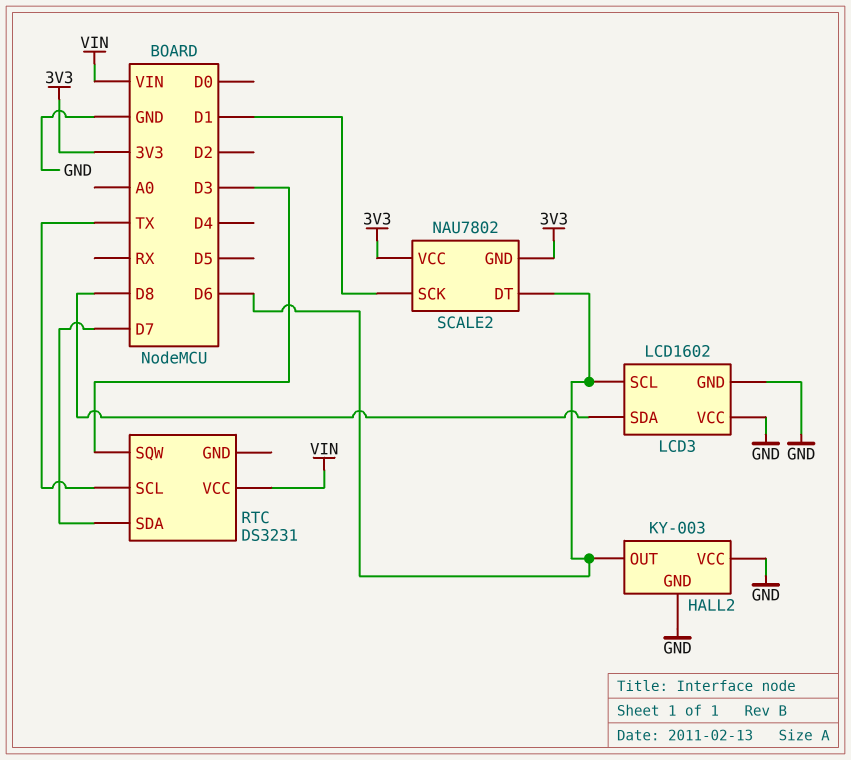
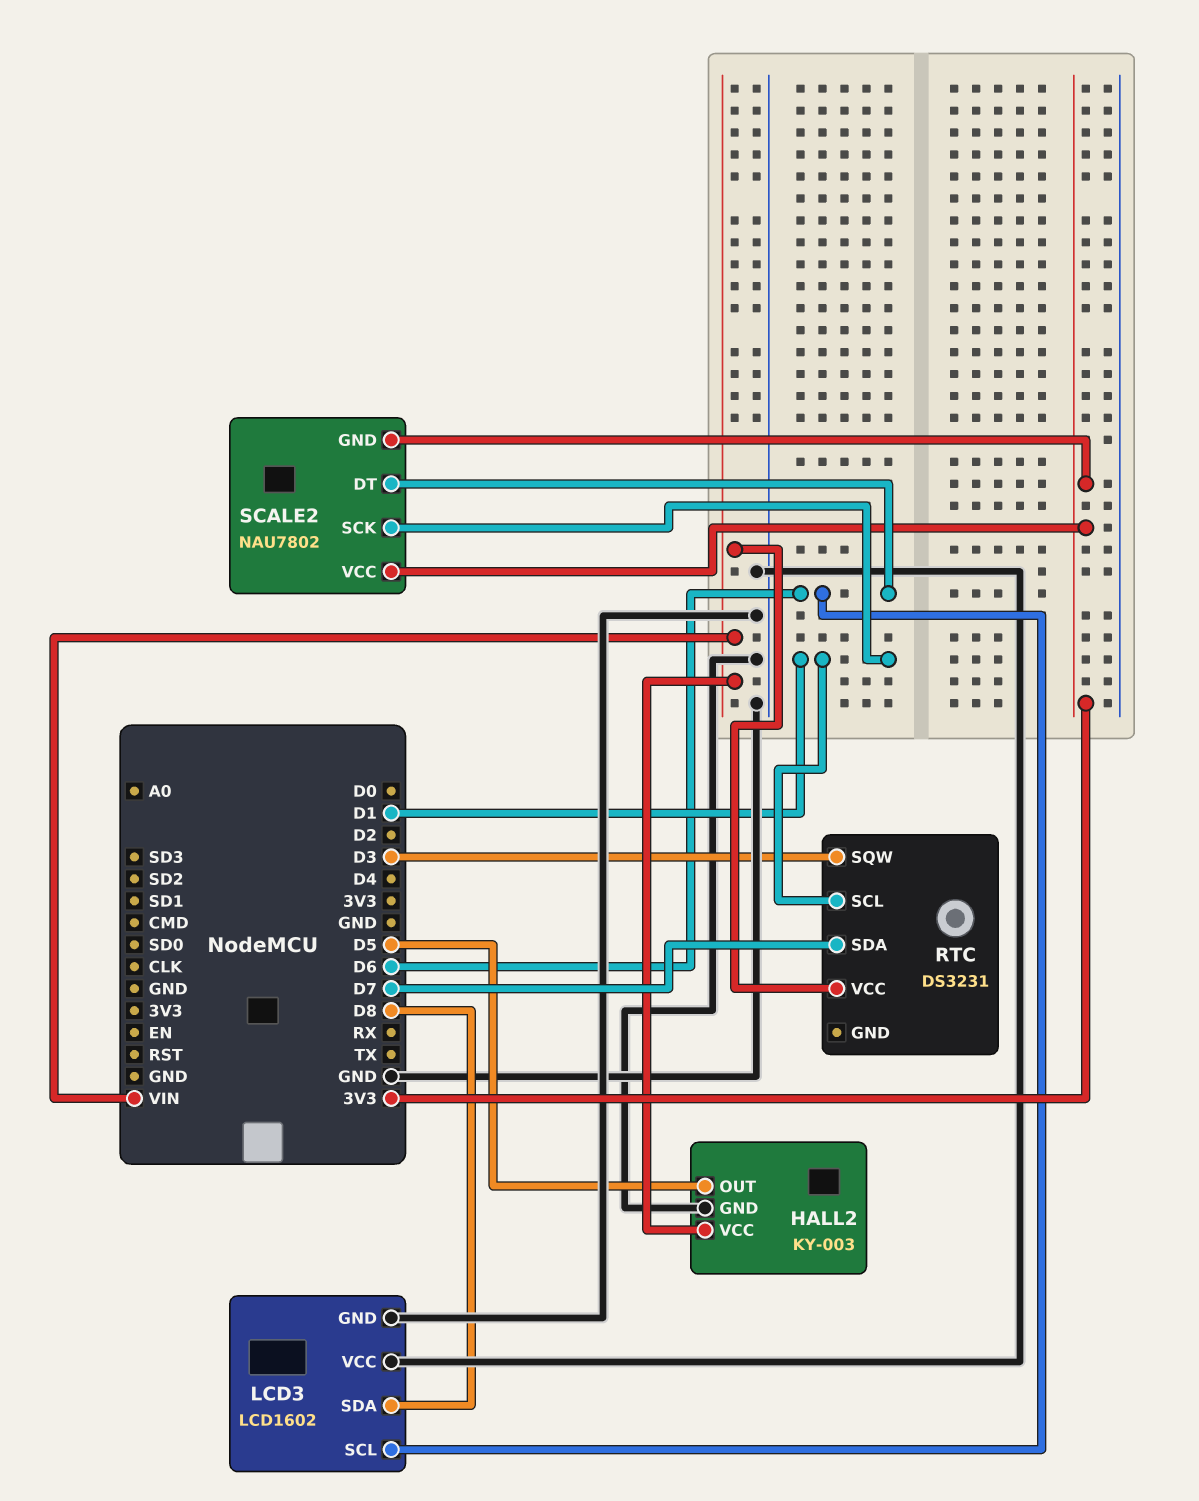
HALL2 pin OUT: D6 -> D5
HALL2 pin VCC: GND -> VIN
RTC pin SCL: TX -> D1

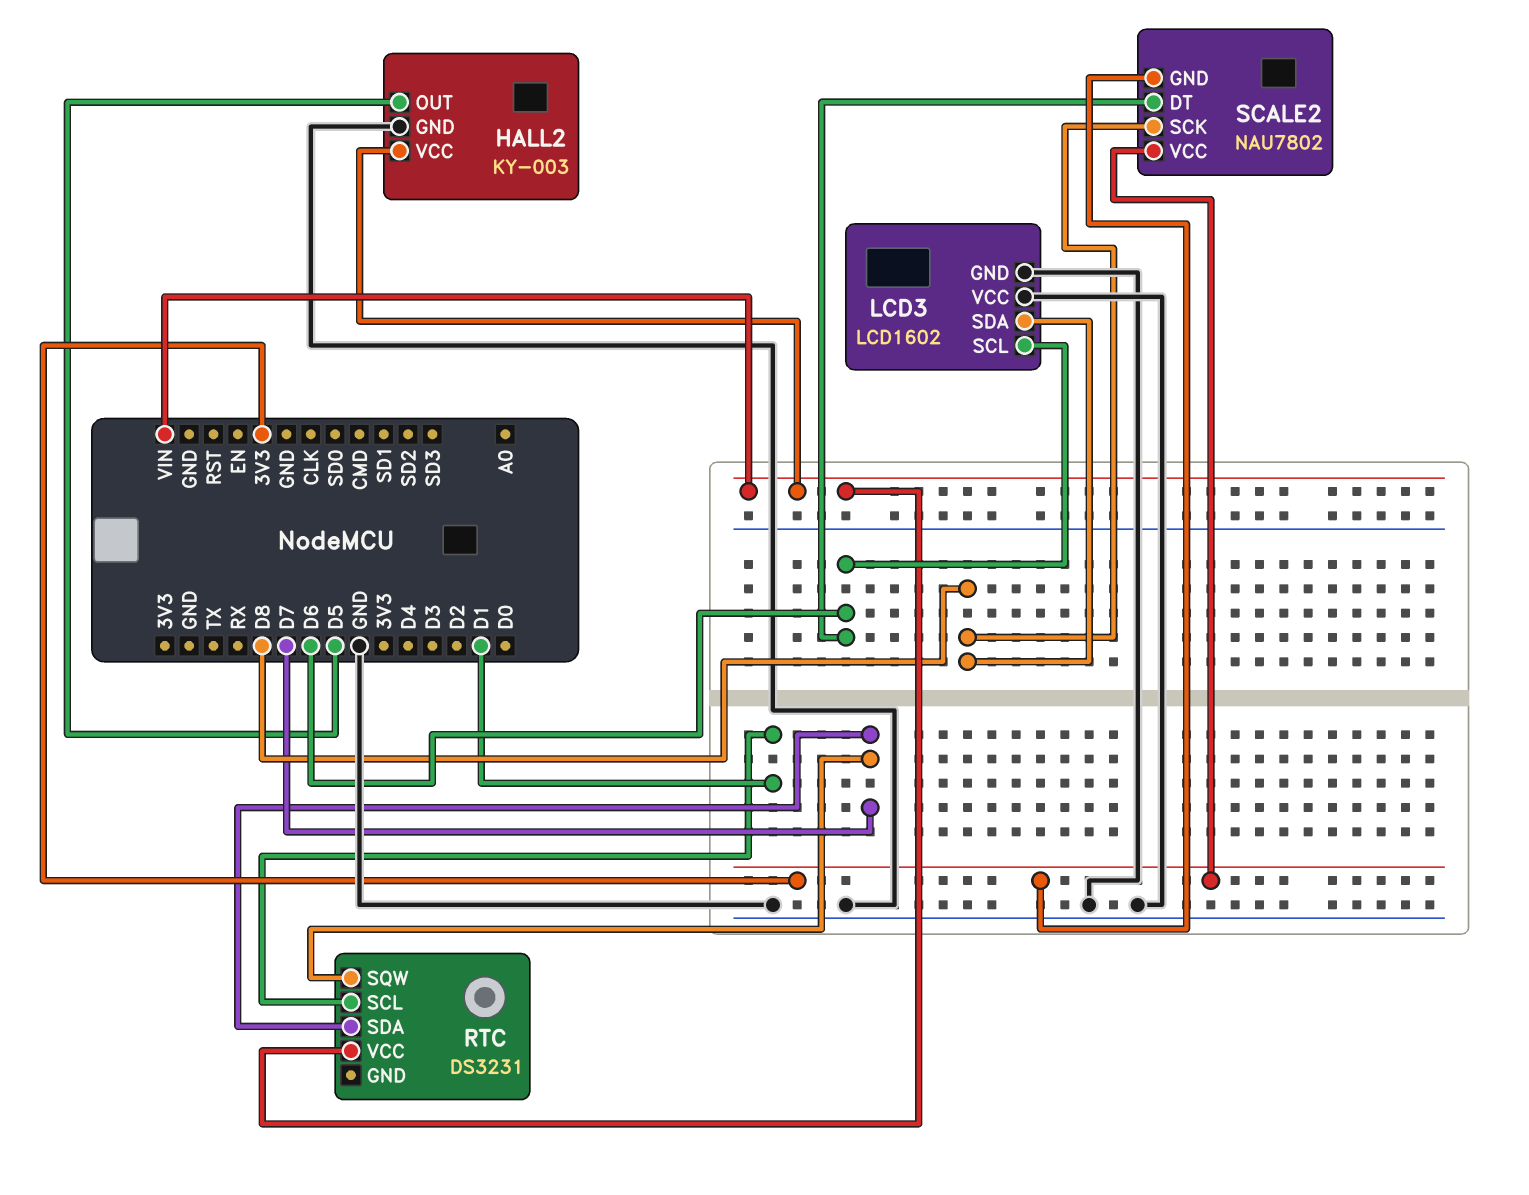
RTC pin SQW: D3 -> D7
SCALE2 pin SCK: D1 -> D8

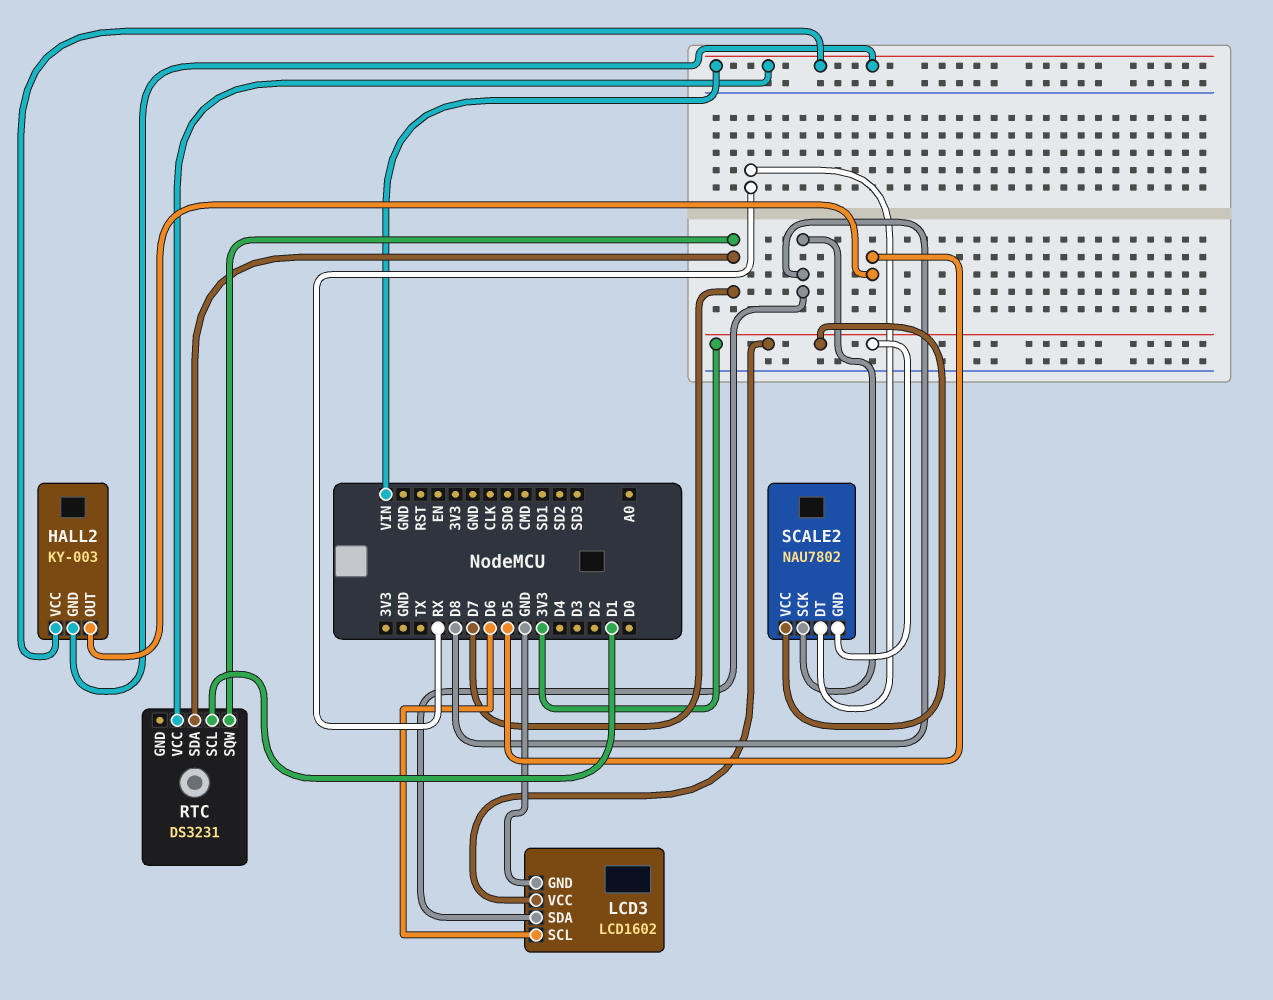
HALL2 pin GND: GND -> VIN
LCD3 pin VCC: GND -> 3V3
SCALE2 pin DT: D6 -> RX

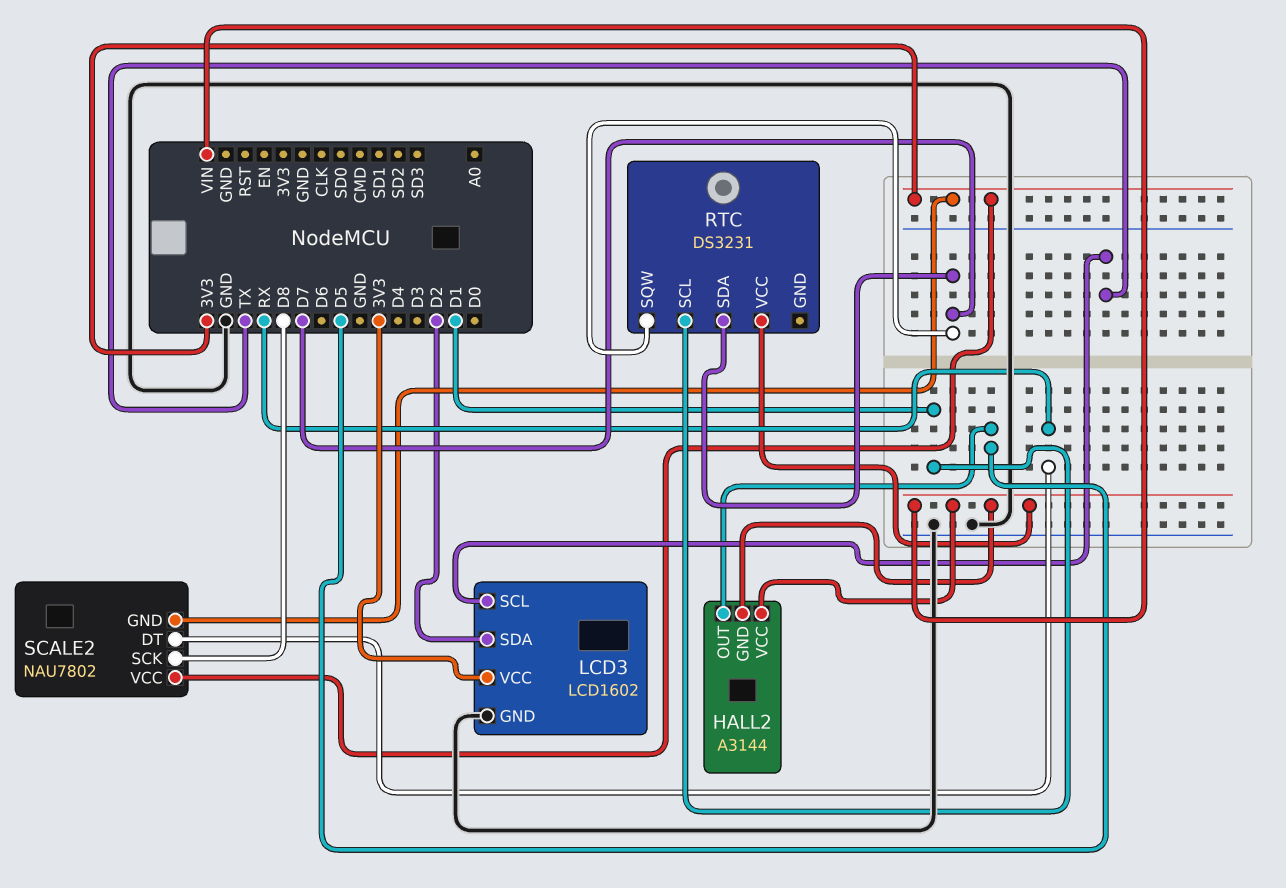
HALL2: KY-003 -> A3144
LCD3 pin SCL: D6 -> TX
LCD3 pin SDA: D8 -> D2

